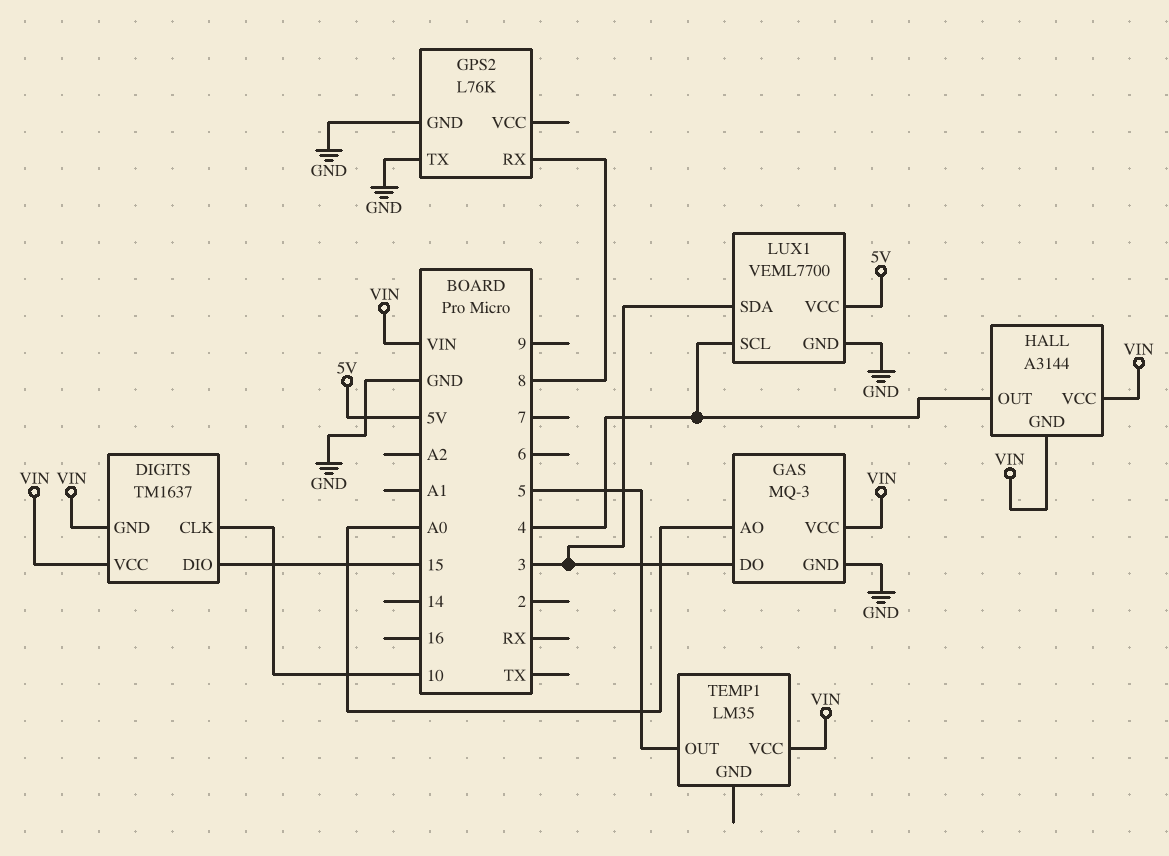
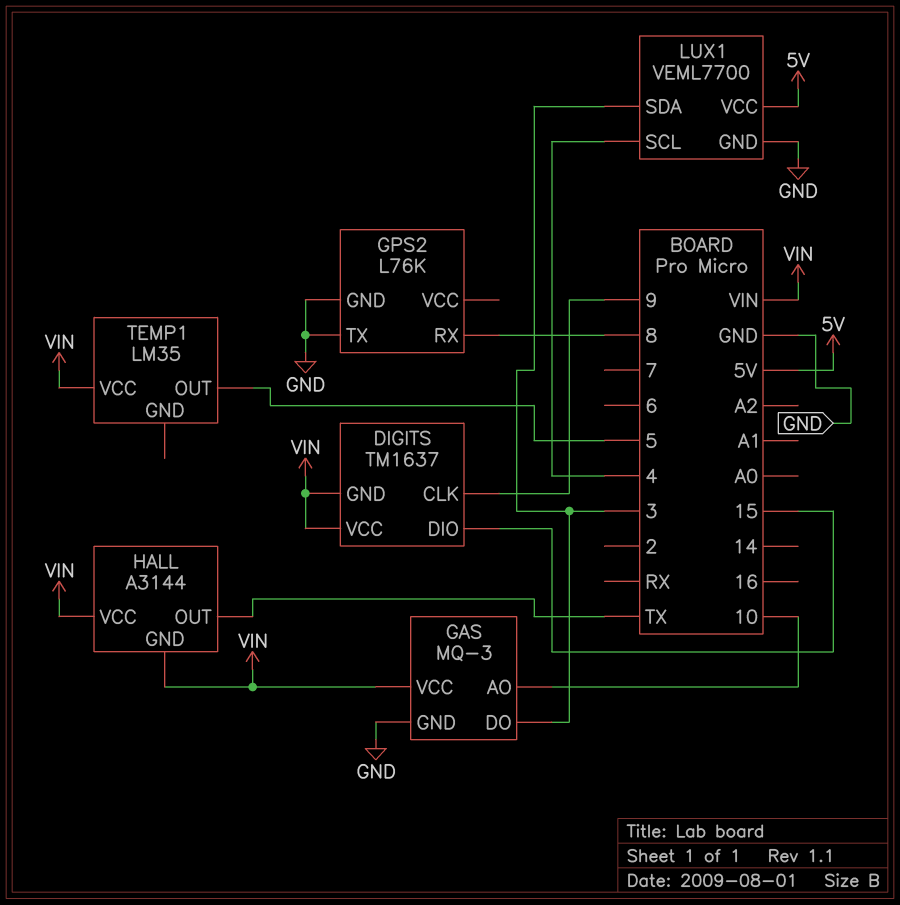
DIGITS pin CLK: 10 -> 9
GAS pin AO: A0 -> 10
HALL pin OUT: 4 -> TX

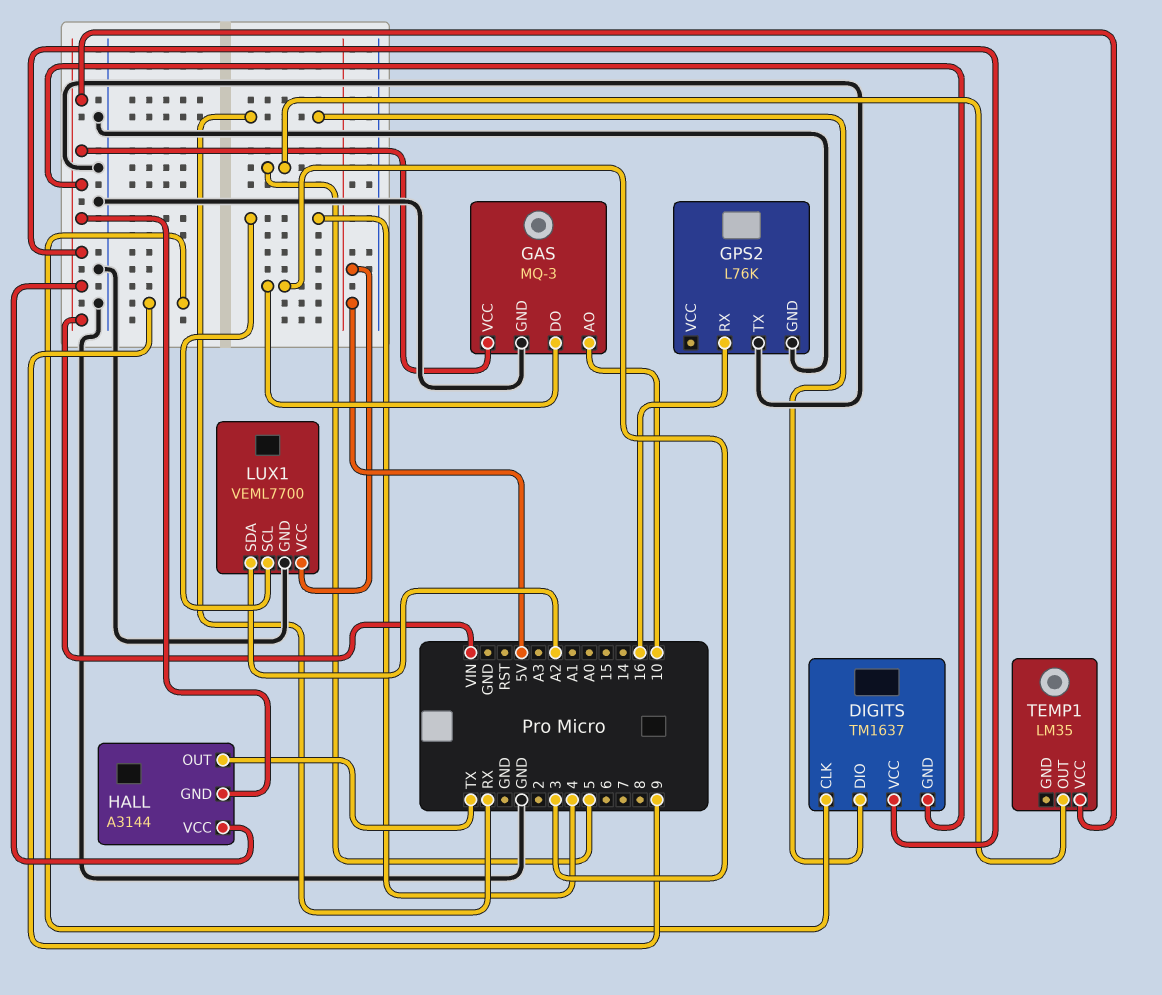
DIGITS pin DIO: 15 -> RX
GPS2 pin RX: 8 -> 16
LUX1 pin SDA: 3 -> A2

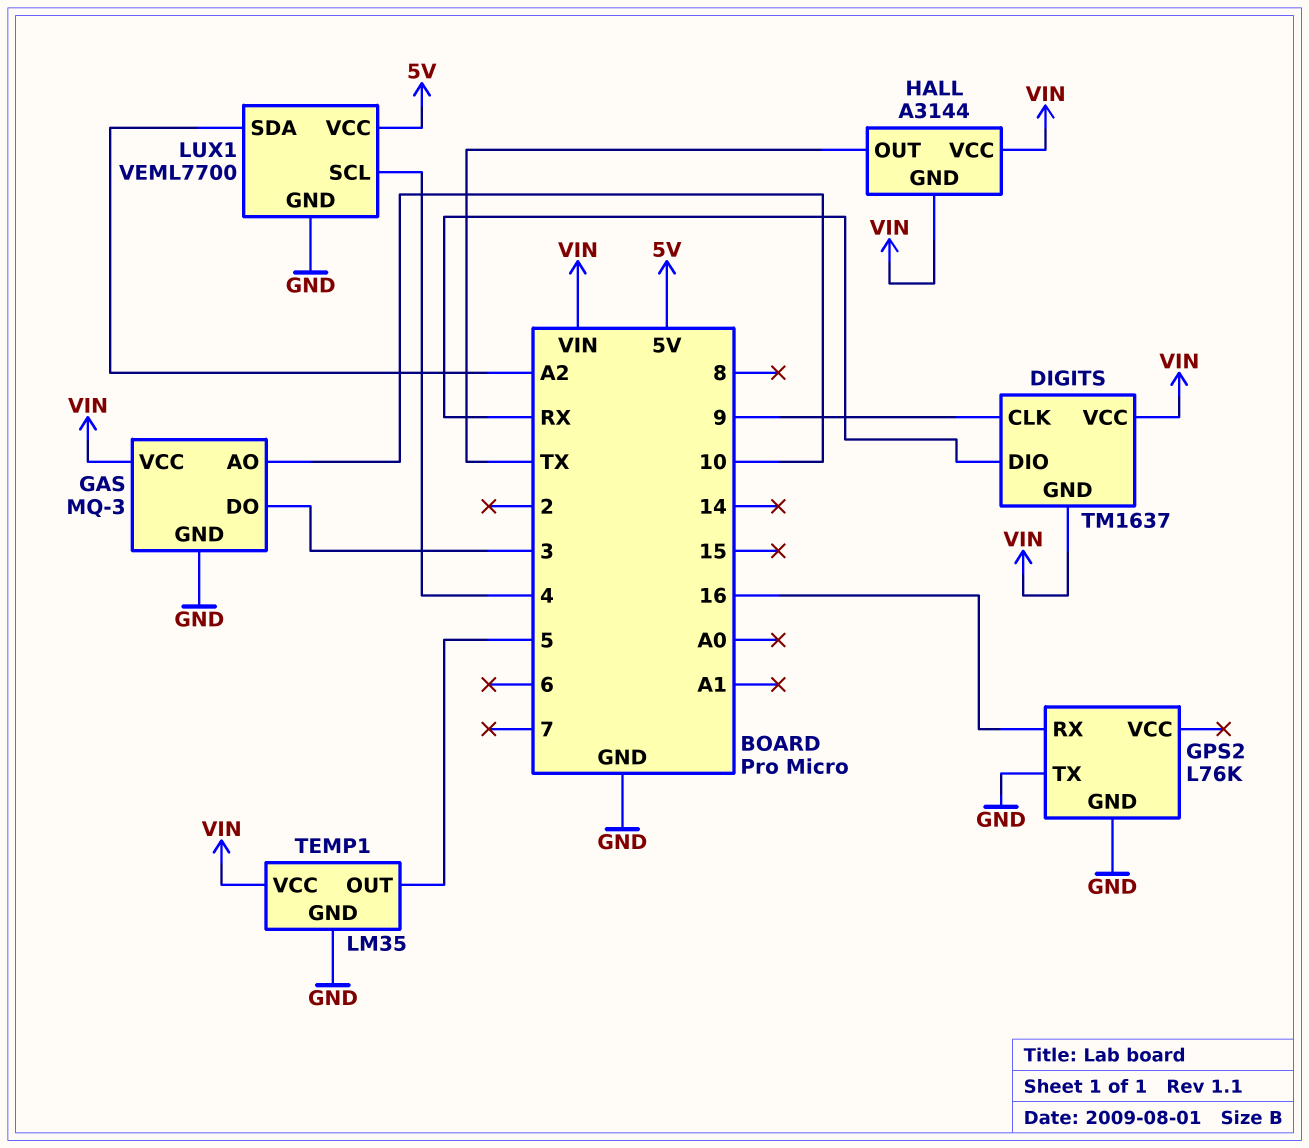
TEMP1 pin GND: none -> GND

